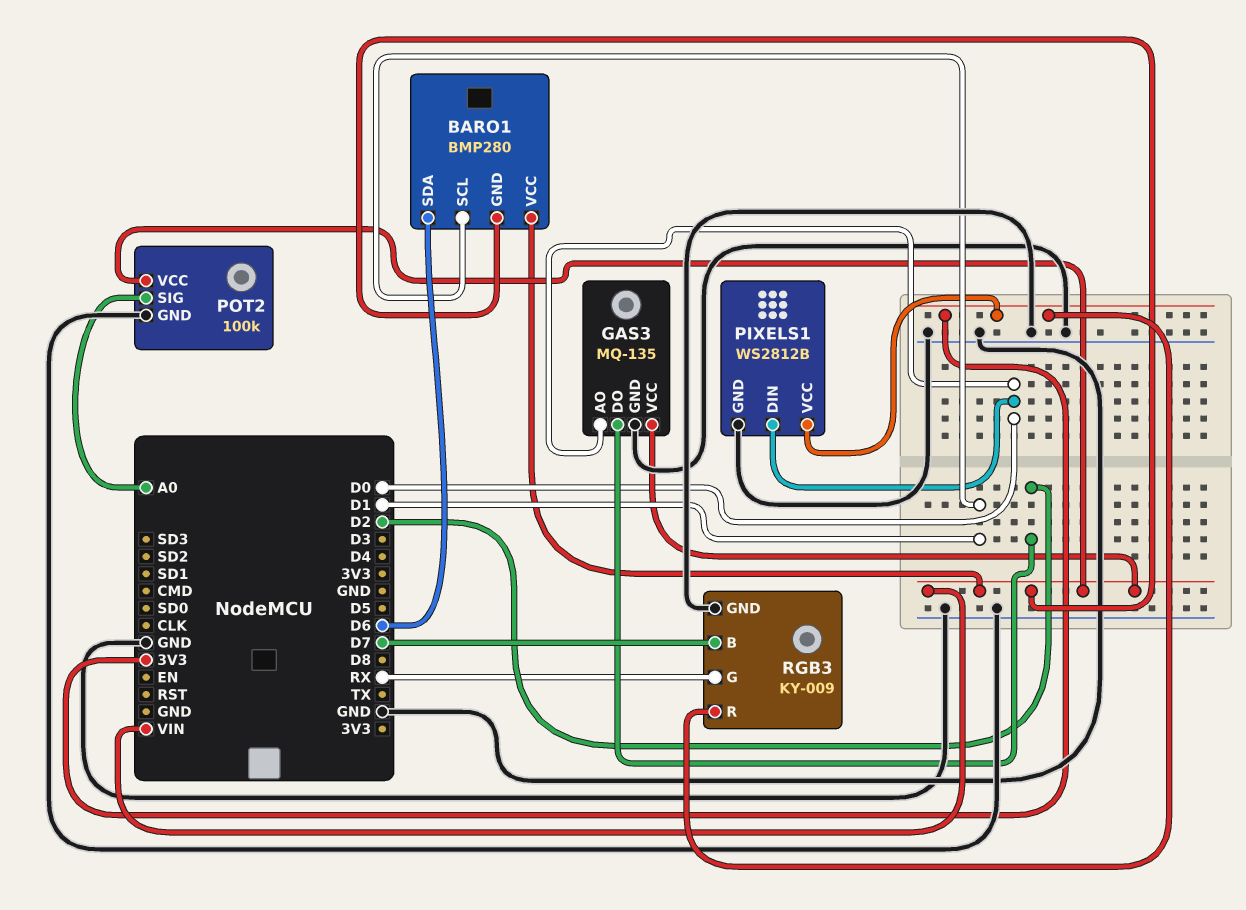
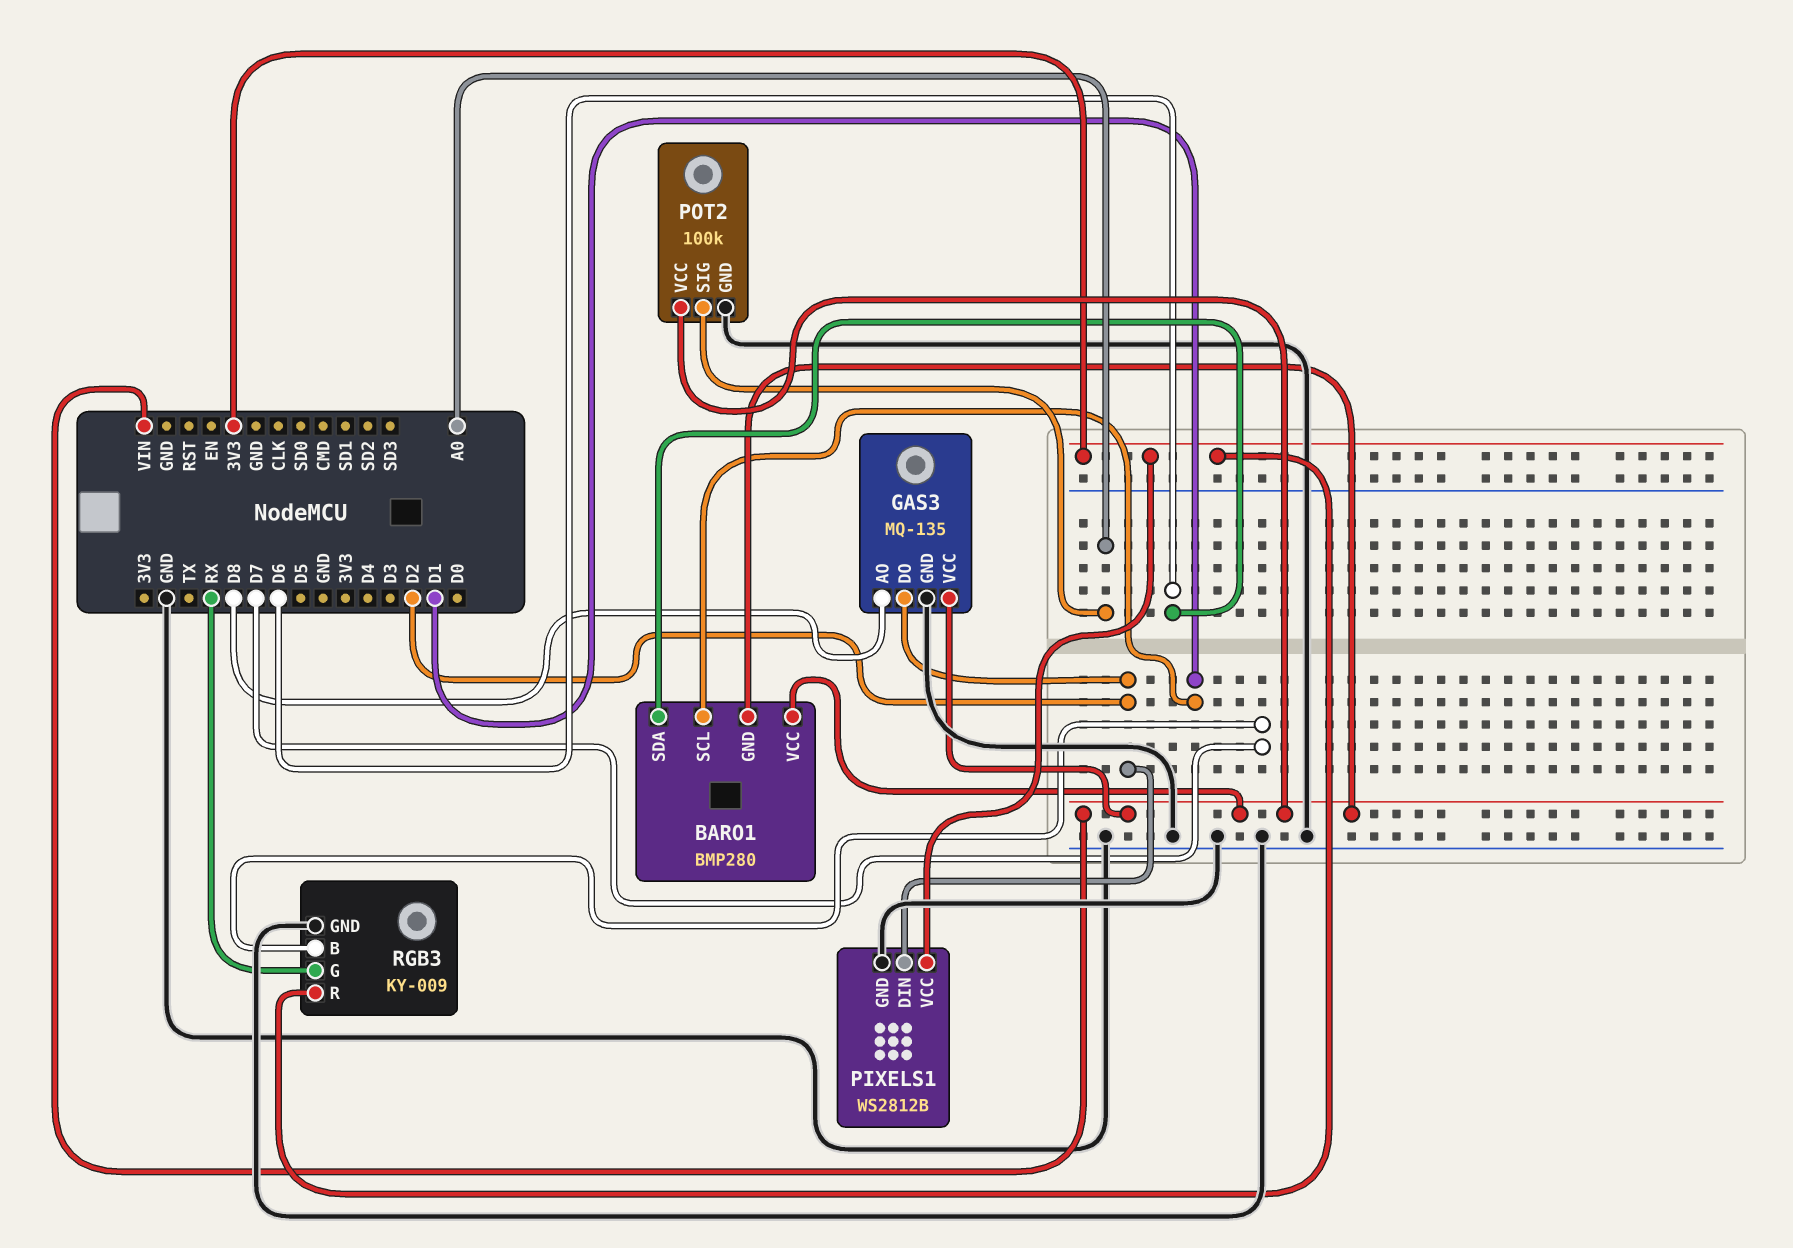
GAS3 pin AO: D0 -> D8
PIXELS1 pin DIN: D0 -> D2

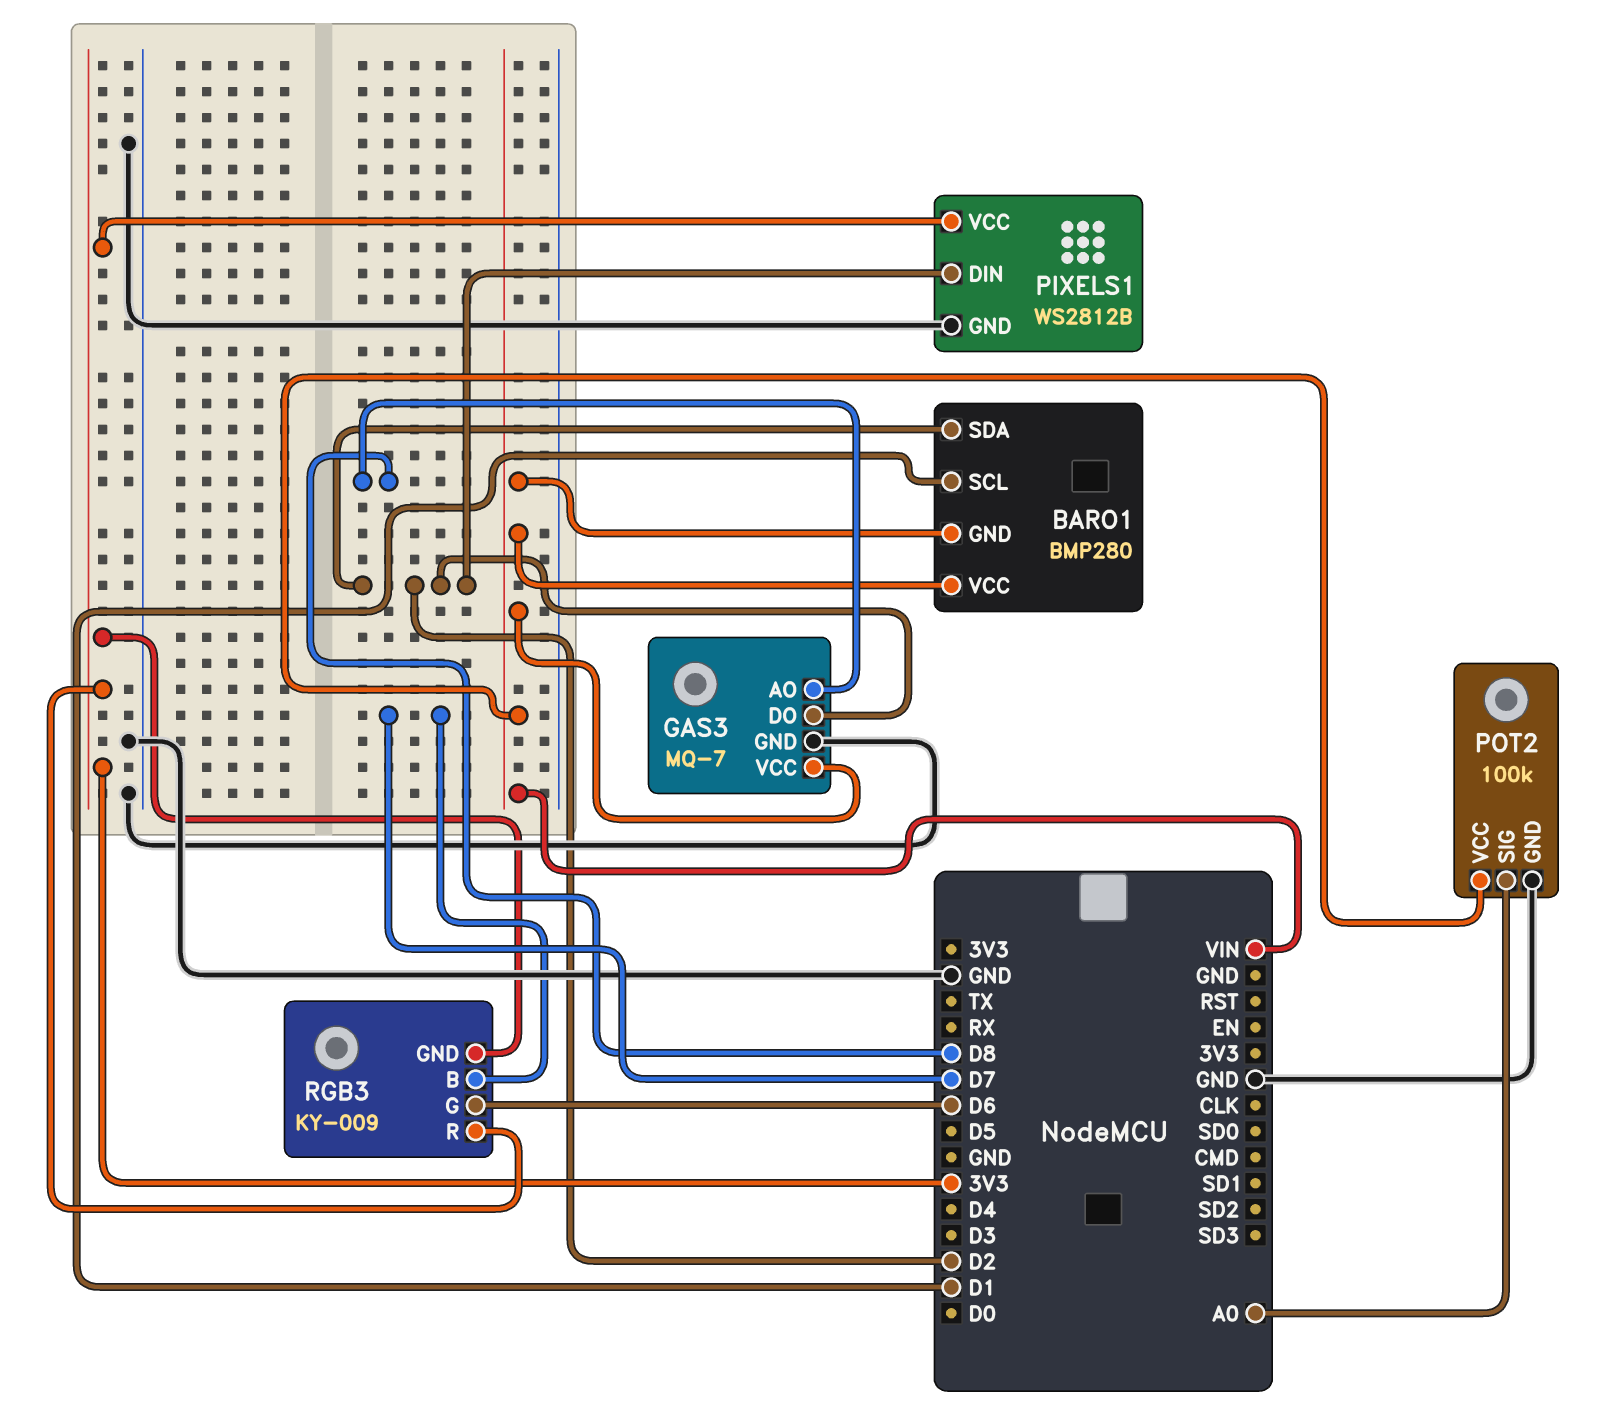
BARO1 pin SDA: D6 -> D2
GAS3: MQ-135 -> MQ-7
RGB3 pin G: RX -> D6
RGB3 pin GND: GND -> 3V3

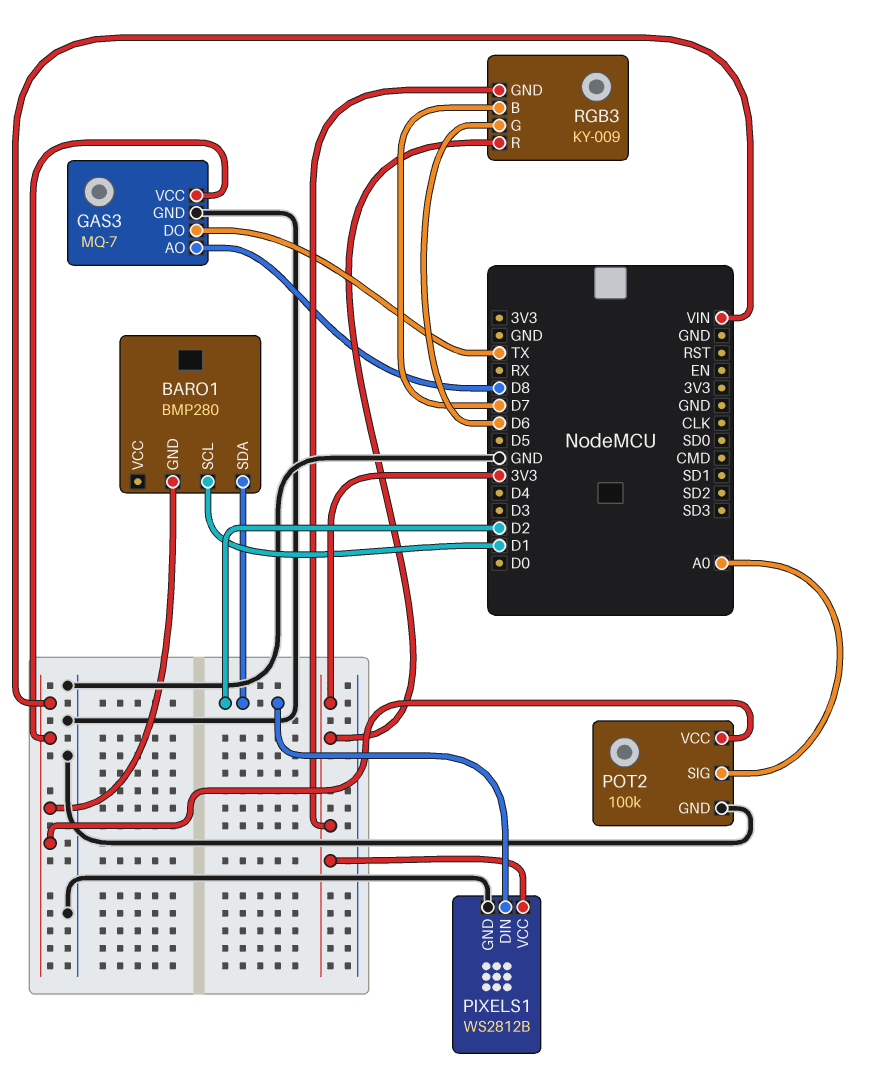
BARO1 pin VCC: VIN -> none
GAS3 pin DO: D2 -> TX

